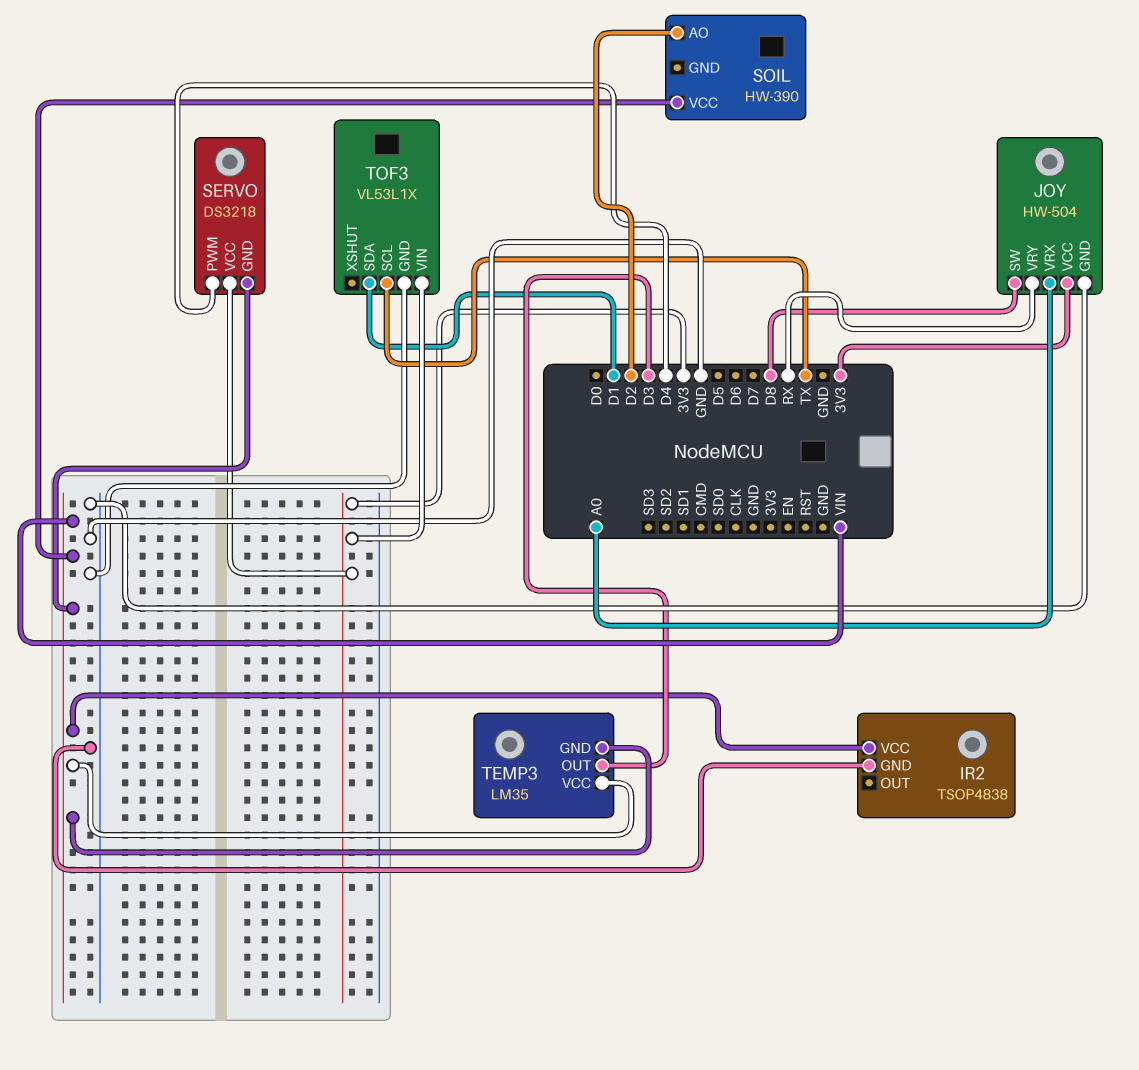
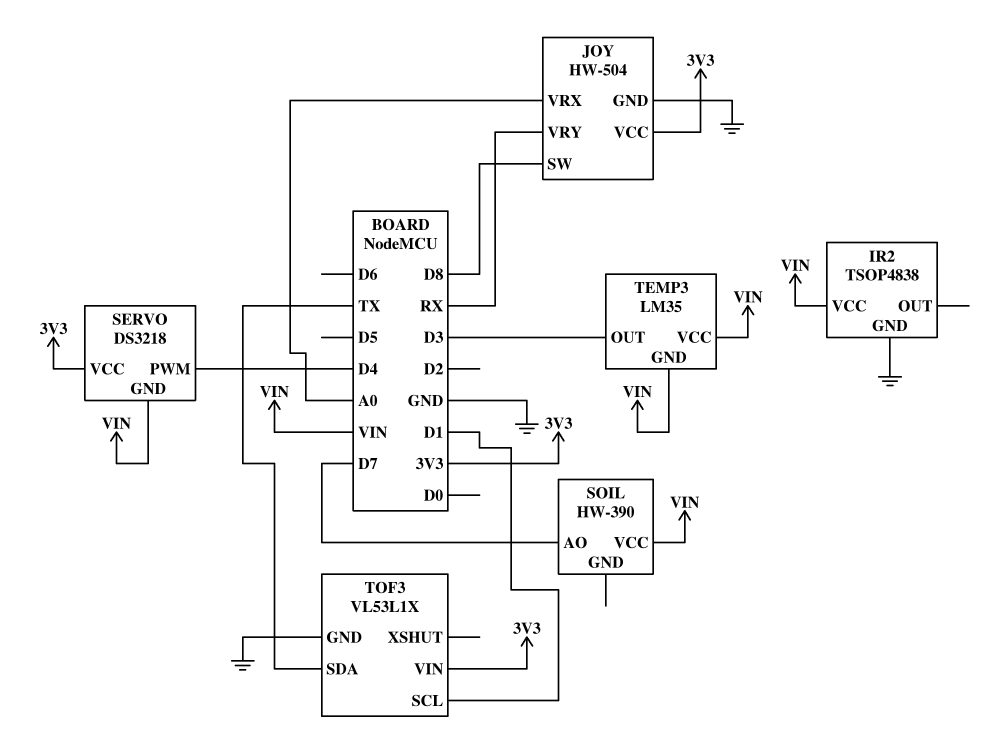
SOIL pin AO: D2 -> D7
TOF3 pin SCL: TX -> D1
TOF3 pin SDA: D1 -> TX

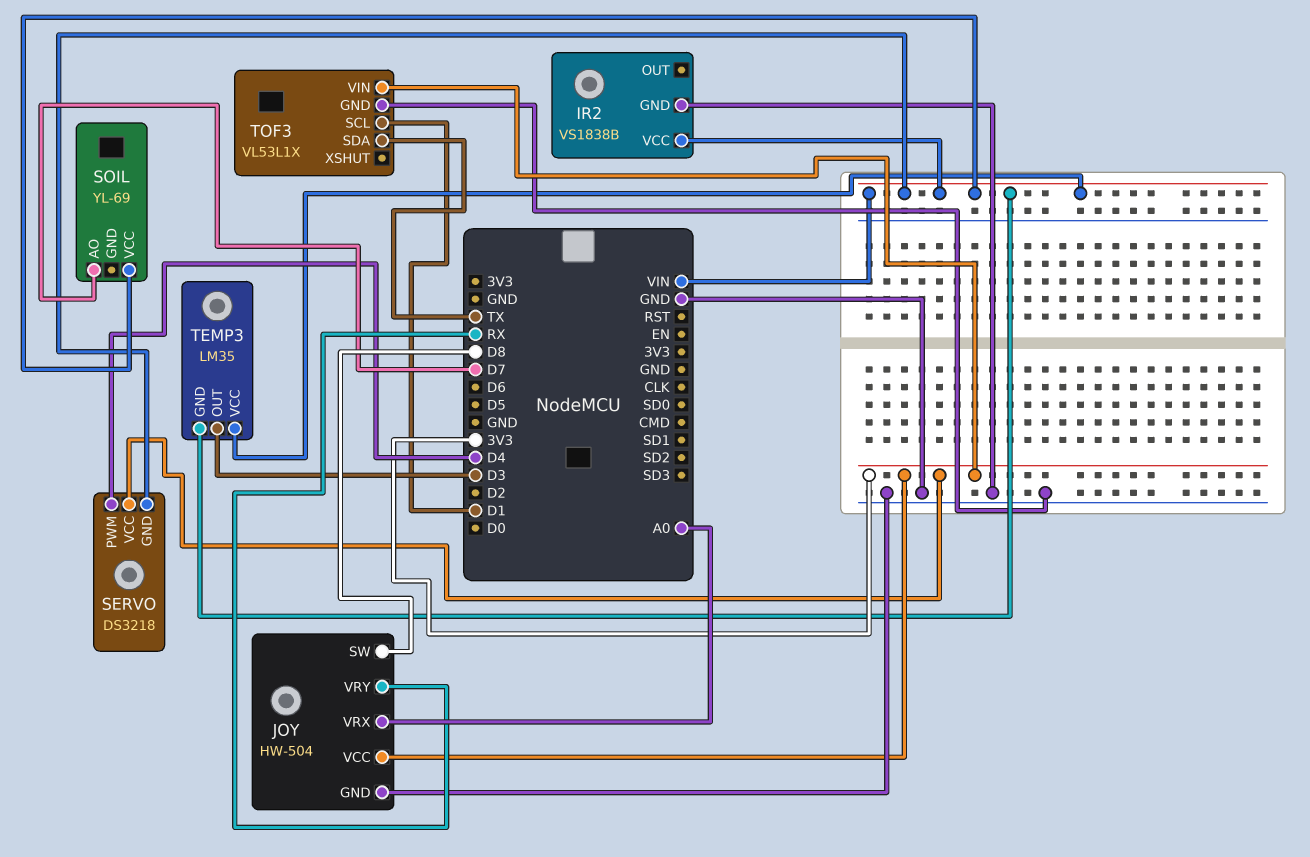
IR2: TSOP4838 -> VS1838B
SOIL: HW-390 -> YL-69

